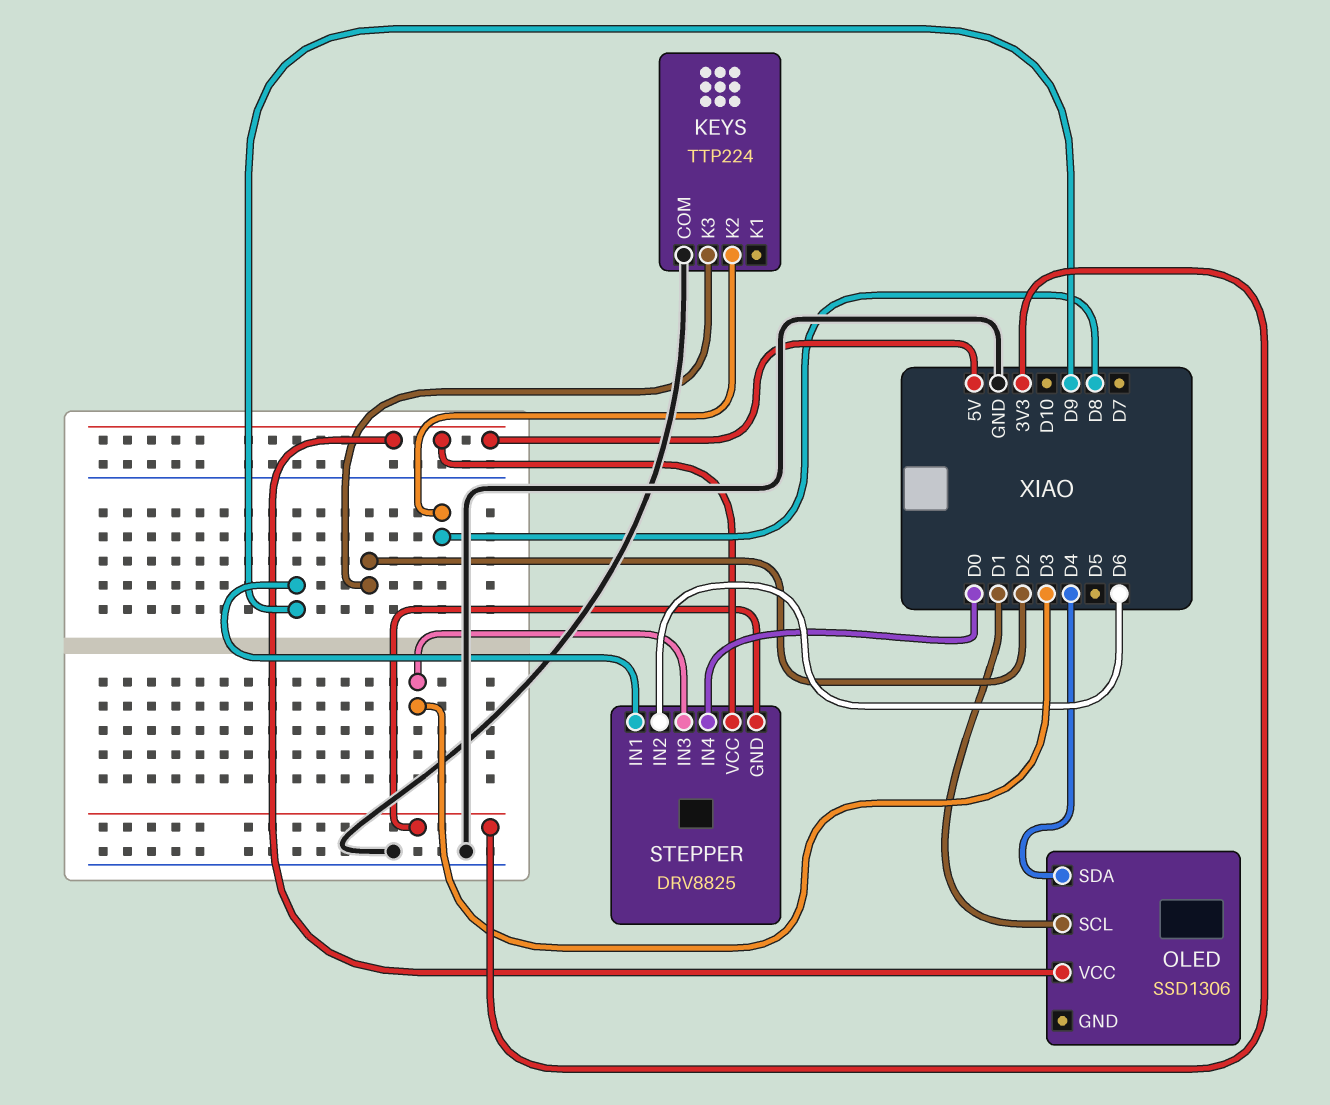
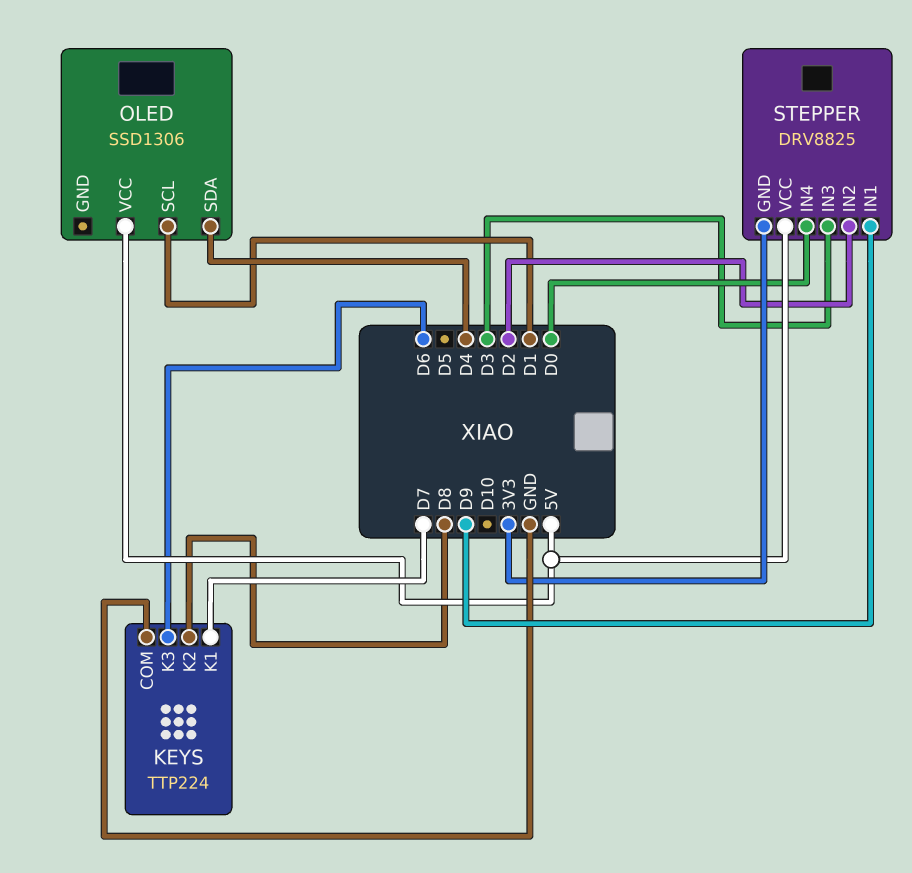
KEYS pin K1: none -> D7
KEYS pin K3: D2 -> D6
STEPPER pin IN2: D6 -> D2

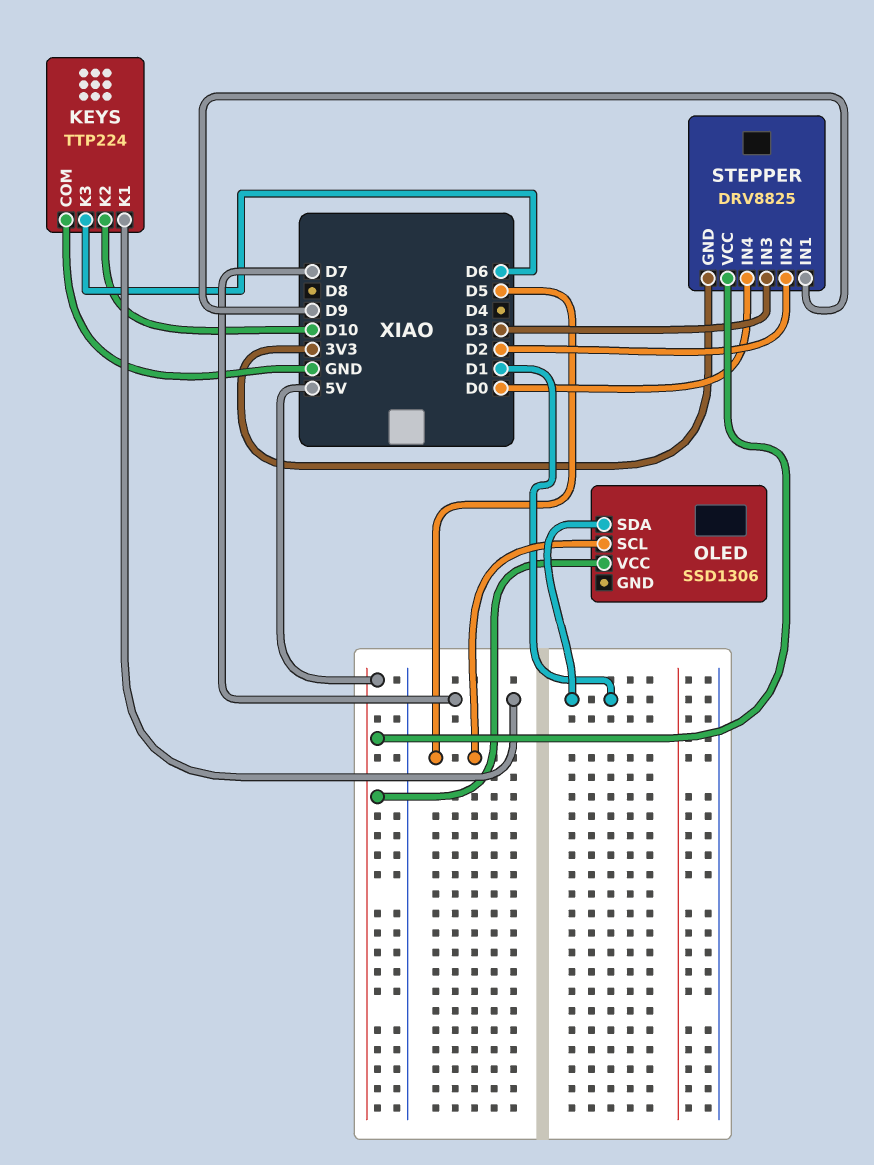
KEYS pin K2: D8 -> D10
OLED pin SCL: D1 -> D5
OLED pin SDA: D4 -> D1

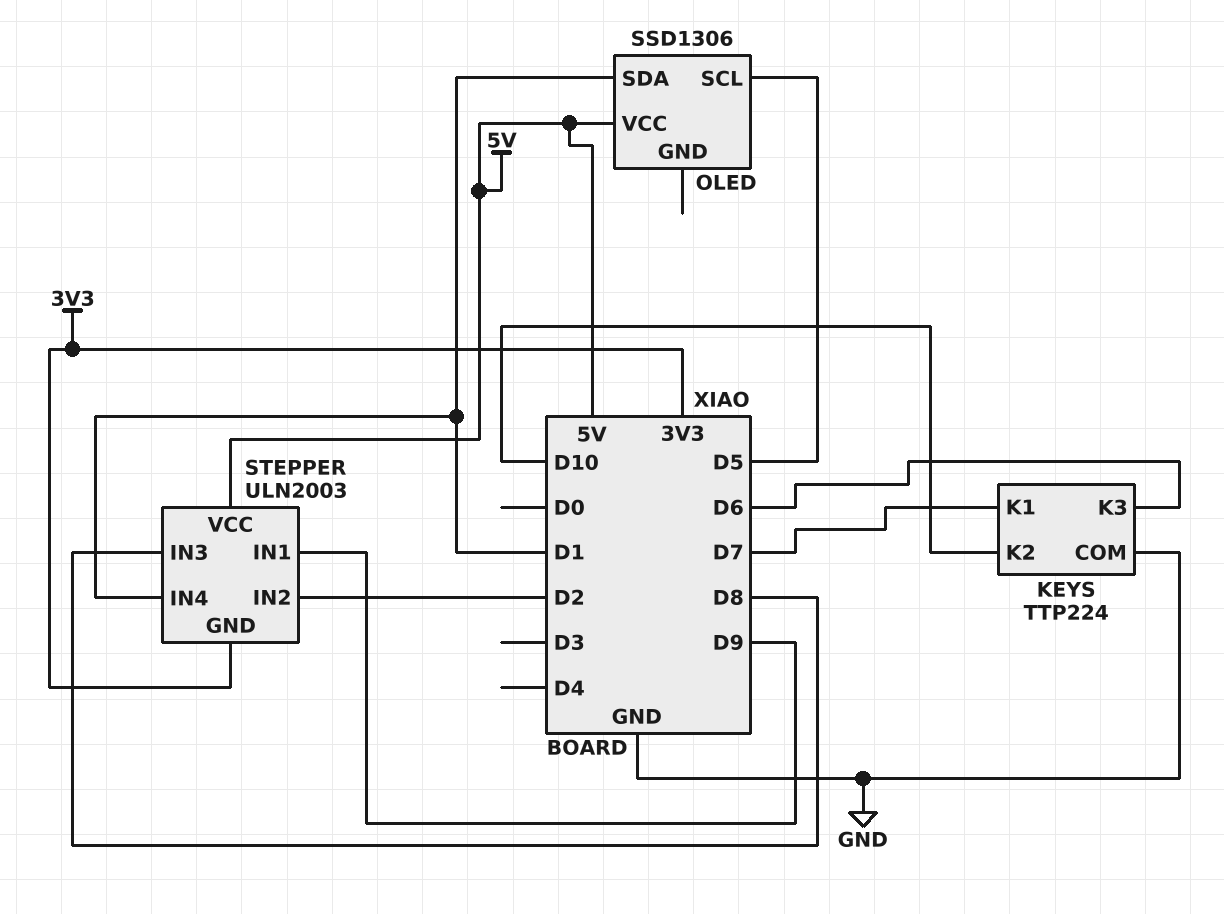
STEPPER: DRV8825 -> ULN2003
STEPPER pin IN3: D3 -> D8
STEPPER pin IN4: D0 -> D1

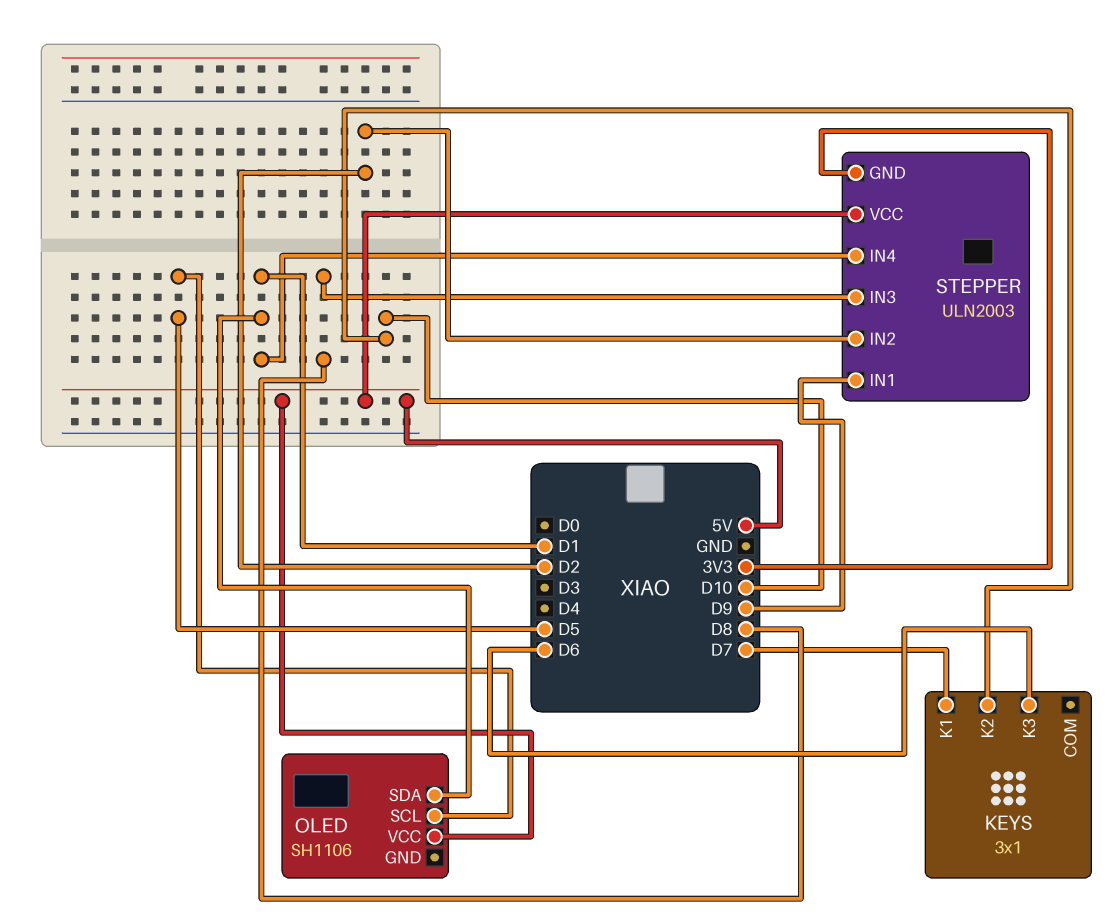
KEYS: TTP224 -> 3x1
KEYS pin COM: GND -> none
OLED: SSD1306 -> SH1106

